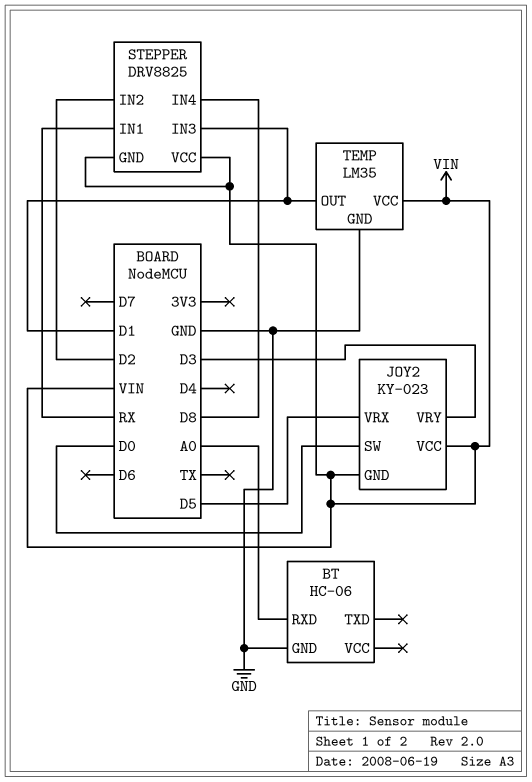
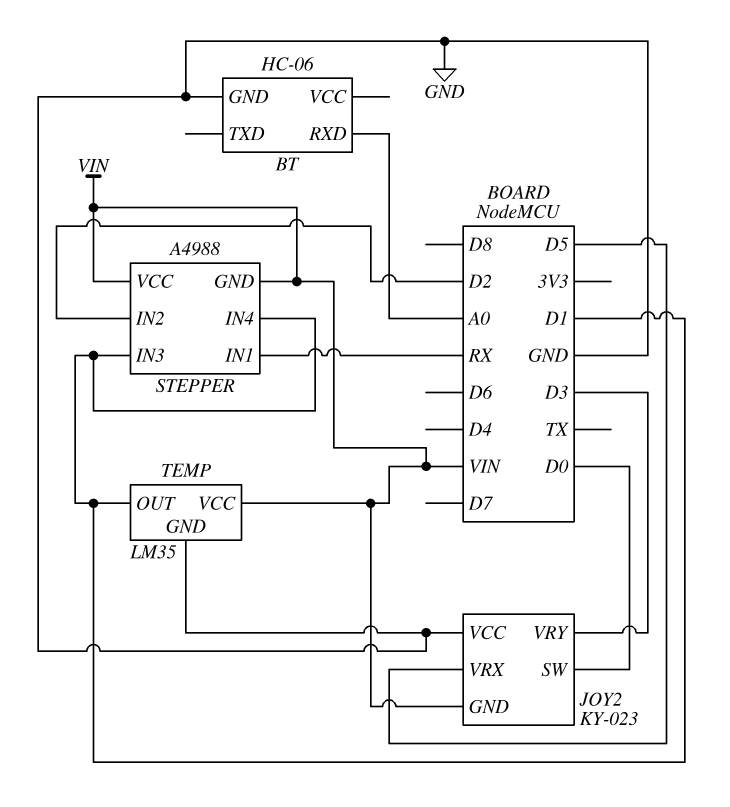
JOY2 pin VCC: VIN -> GND
STEPPER: DRV8825 -> A4988
STEPPER pin IN4: D8 -> D1

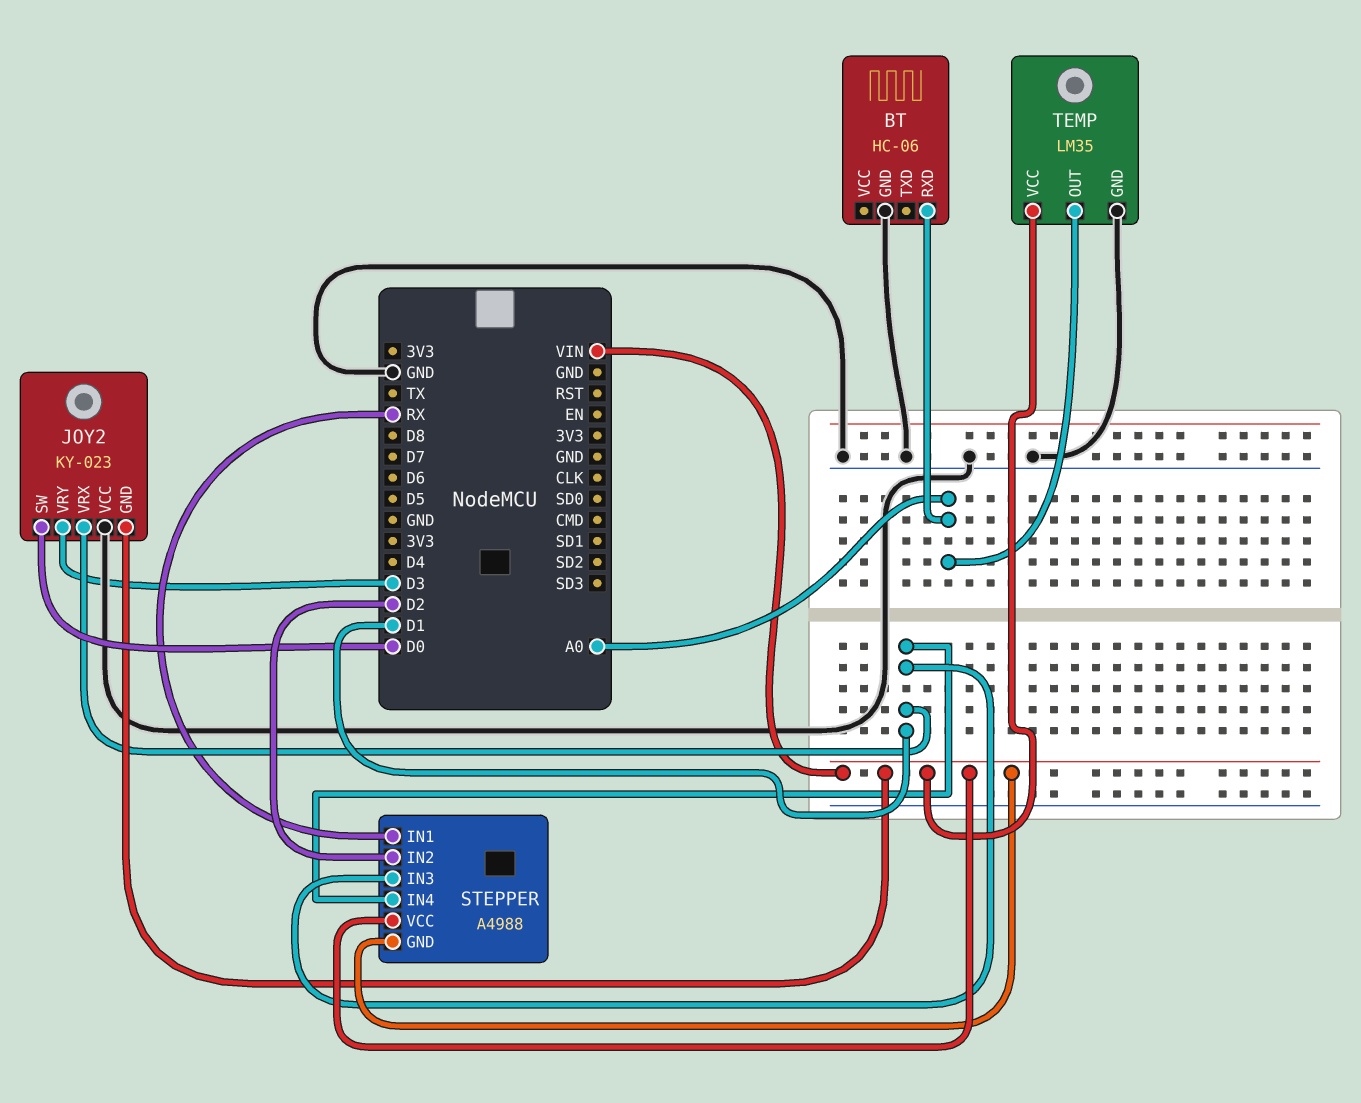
JOY2 pin VRX: D5 -> D1
TEMP pin OUT: D1 -> A0

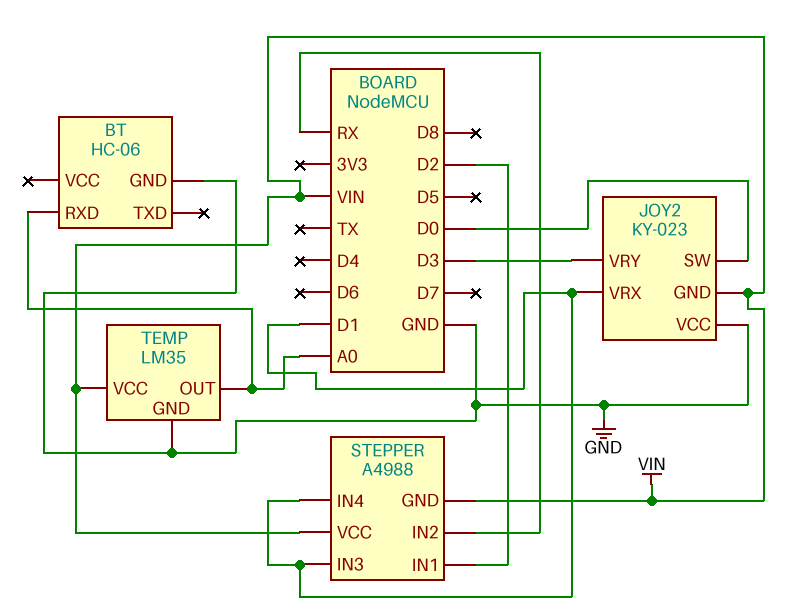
STEPPER pin IN1: RX -> D2
STEPPER pin IN2: D2 -> RX

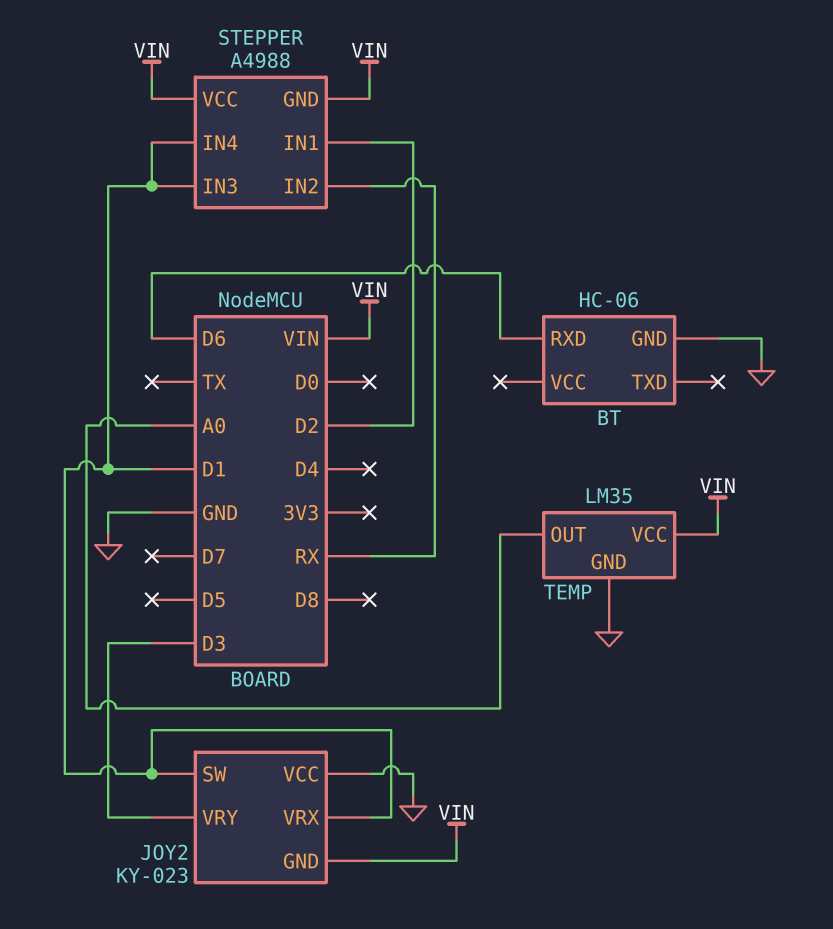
BT pin RXD: A0 -> D6
JOY2 pin SW: D0 -> D1

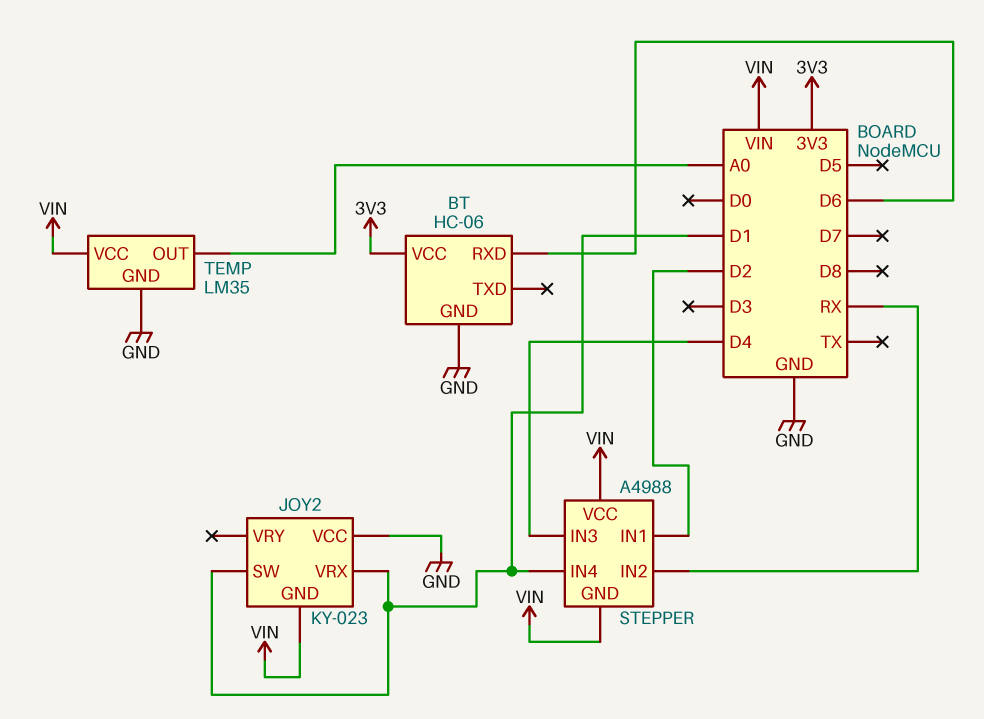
BT pin VCC: none -> 3V3
JOY2 pin VRY: D3 -> none
STEPPER pin IN3: D1 -> D4

